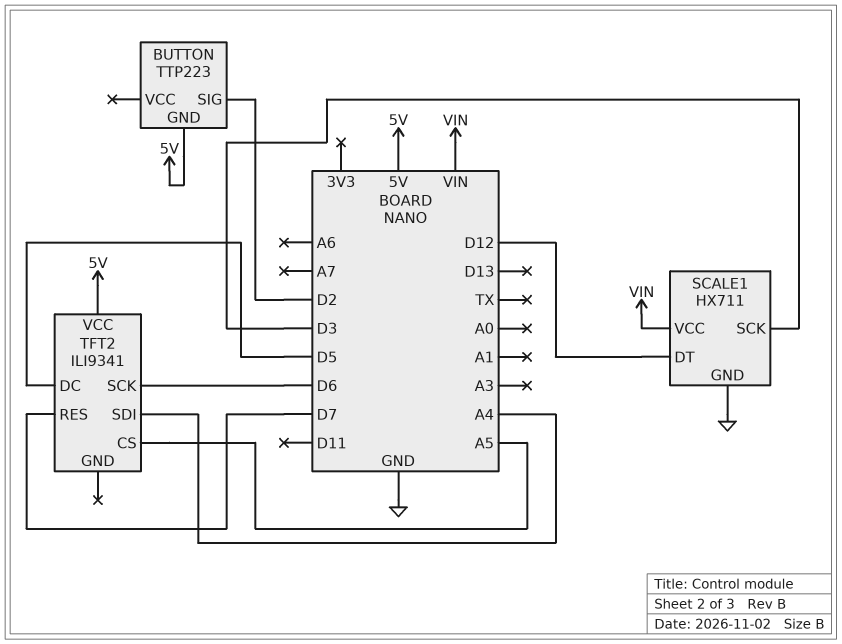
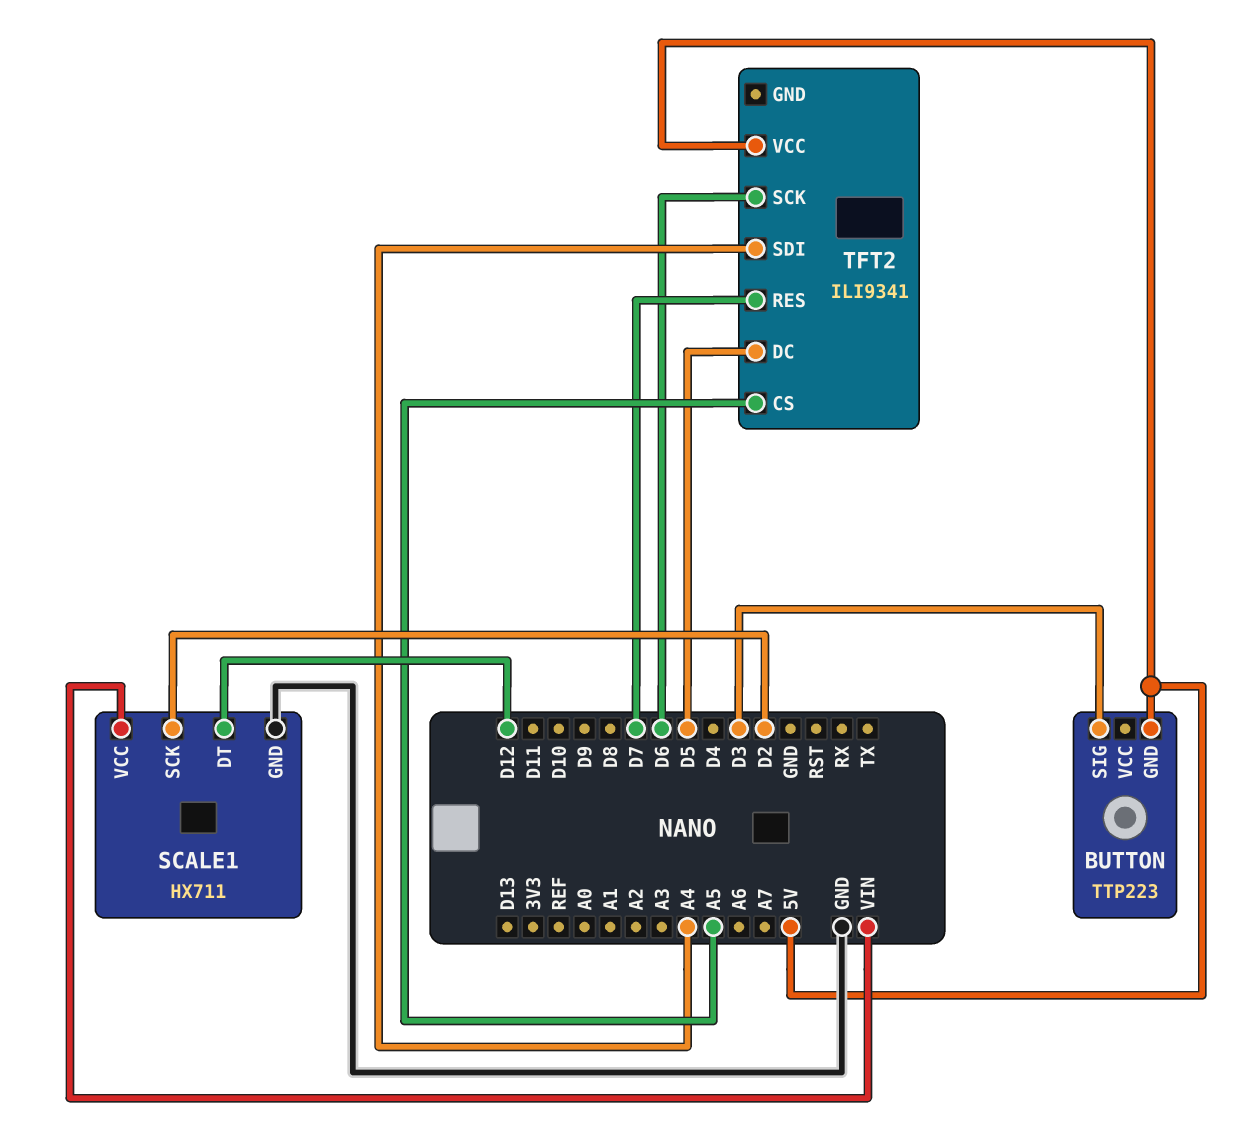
BUTTON pin SIG: D2 -> D3
SCALE1 pin SCK: D3 -> D2

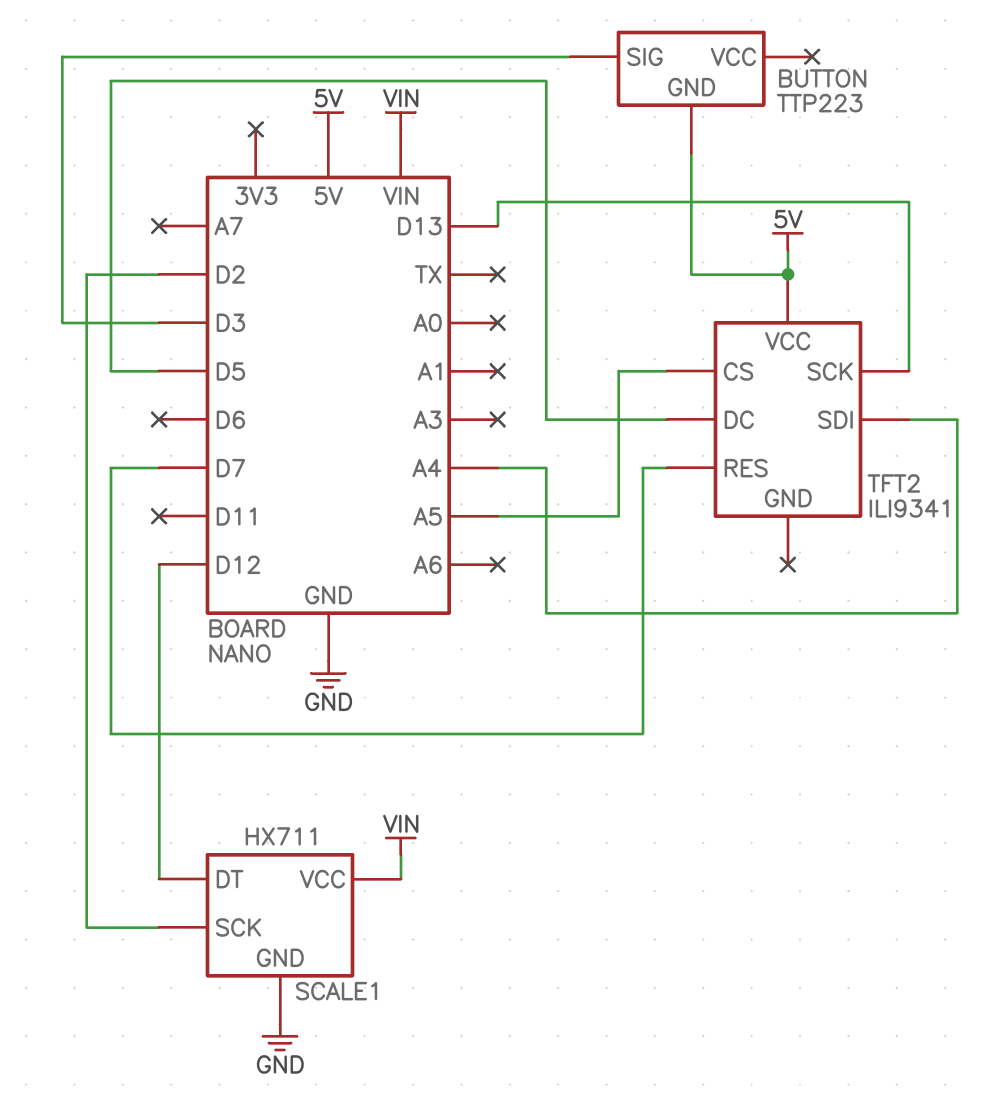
TFT2 pin SCK: D6 -> D13

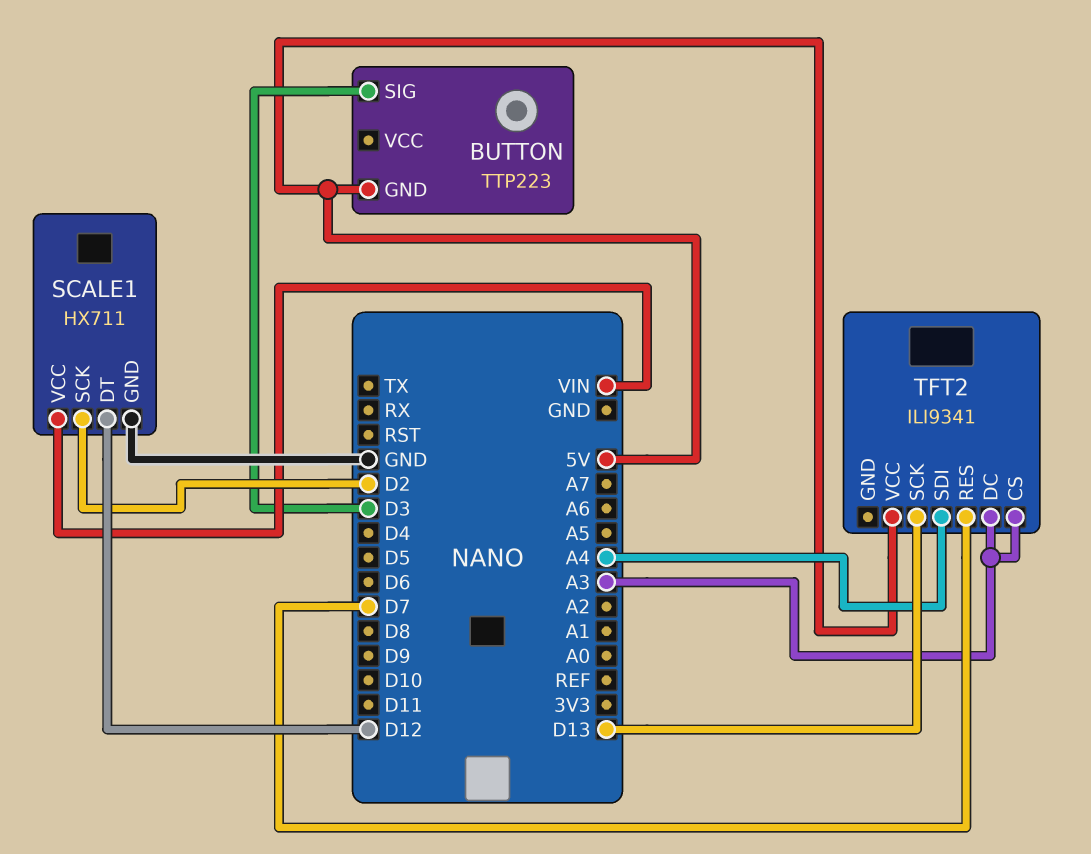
TFT2 pin CS: A5 -> A3
TFT2 pin DC: D5 -> A3

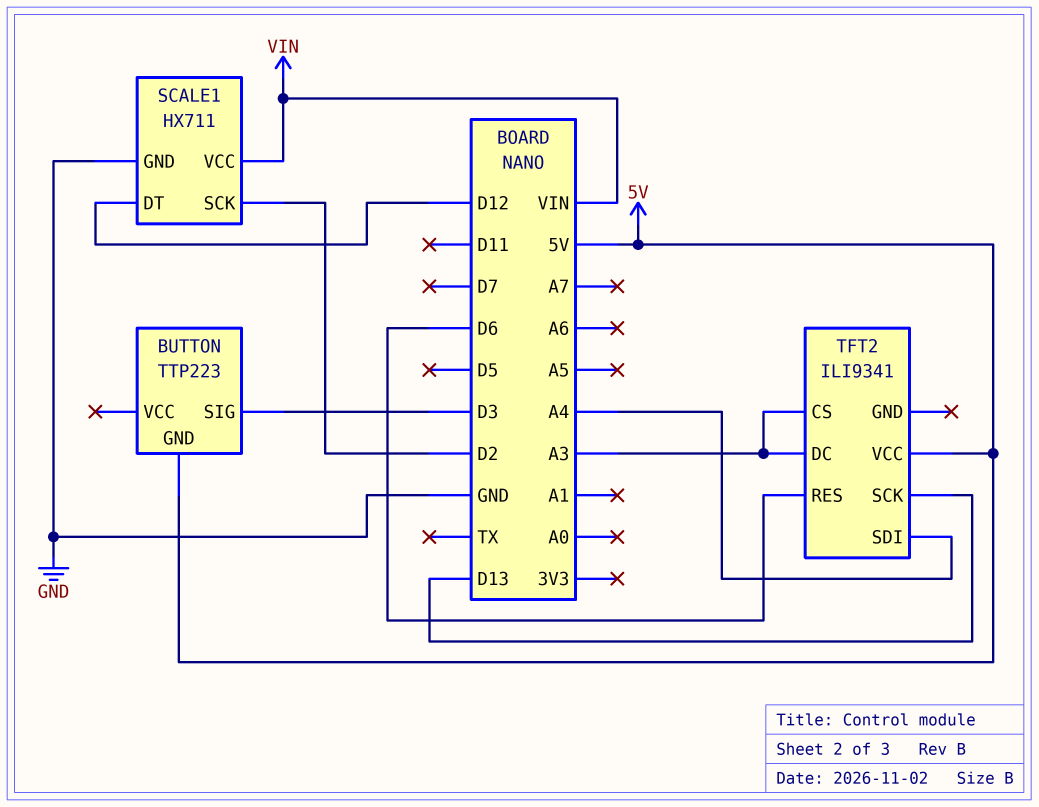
TFT2 pin RES: D7 -> D6

